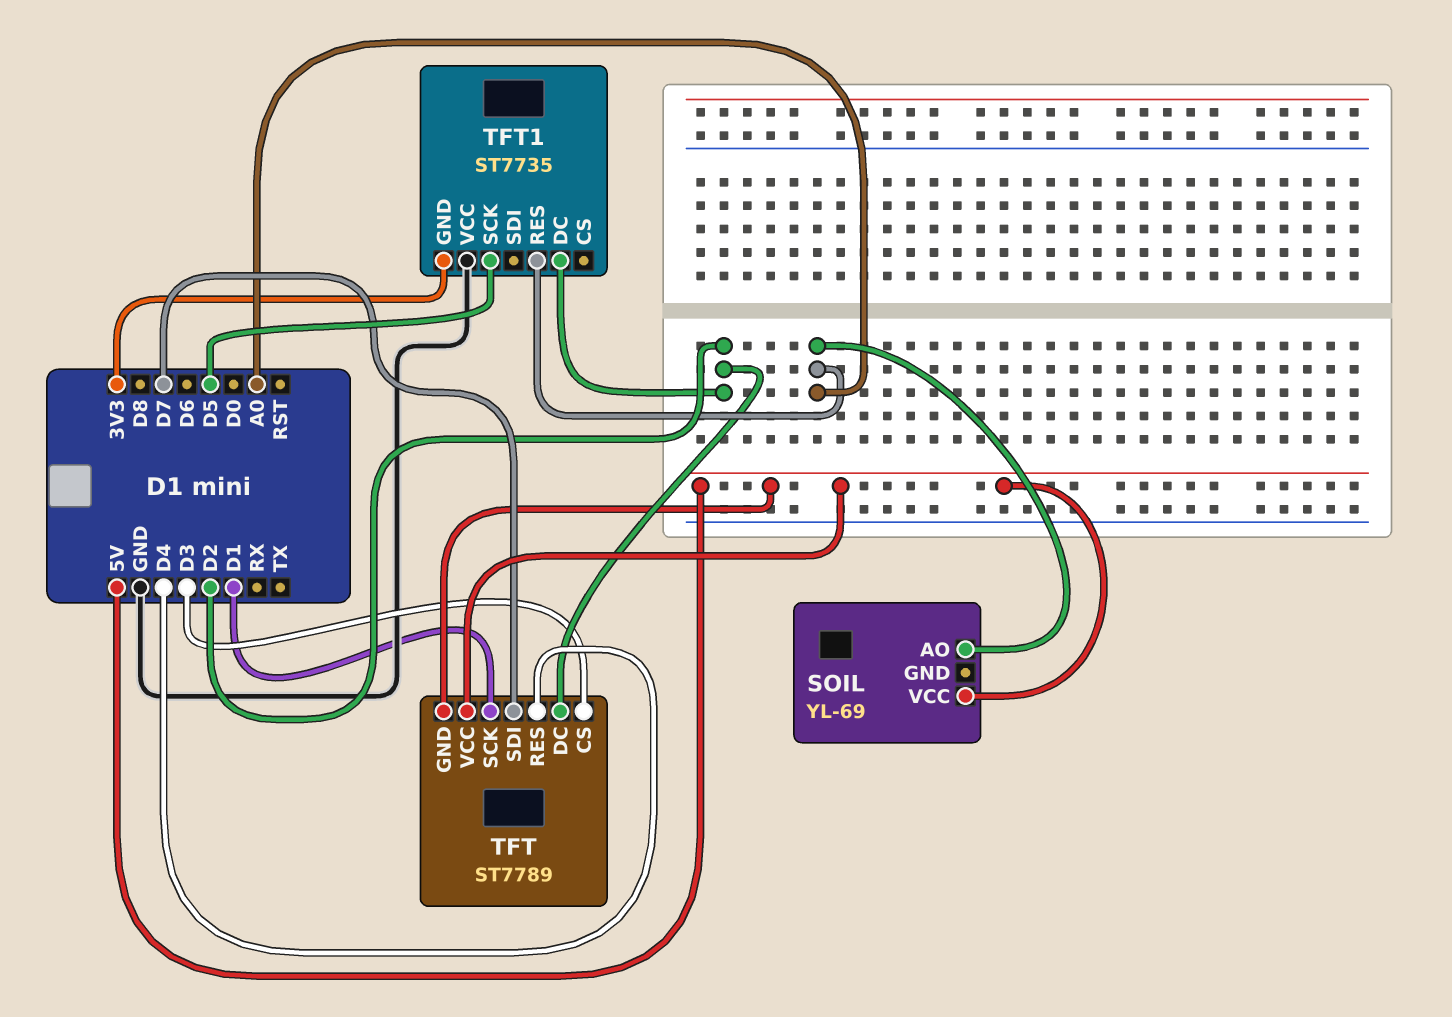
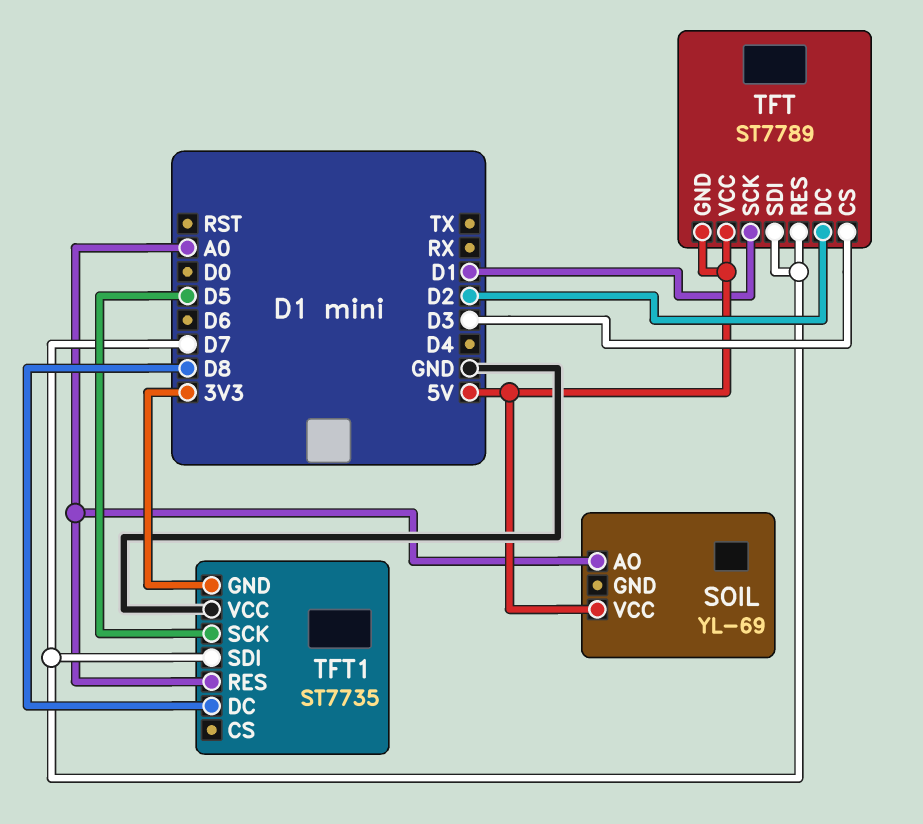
TFT pin RES: D4 -> D7
TFT1 pin DC: D2 -> D8
TFT1 pin SDI: none -> D7

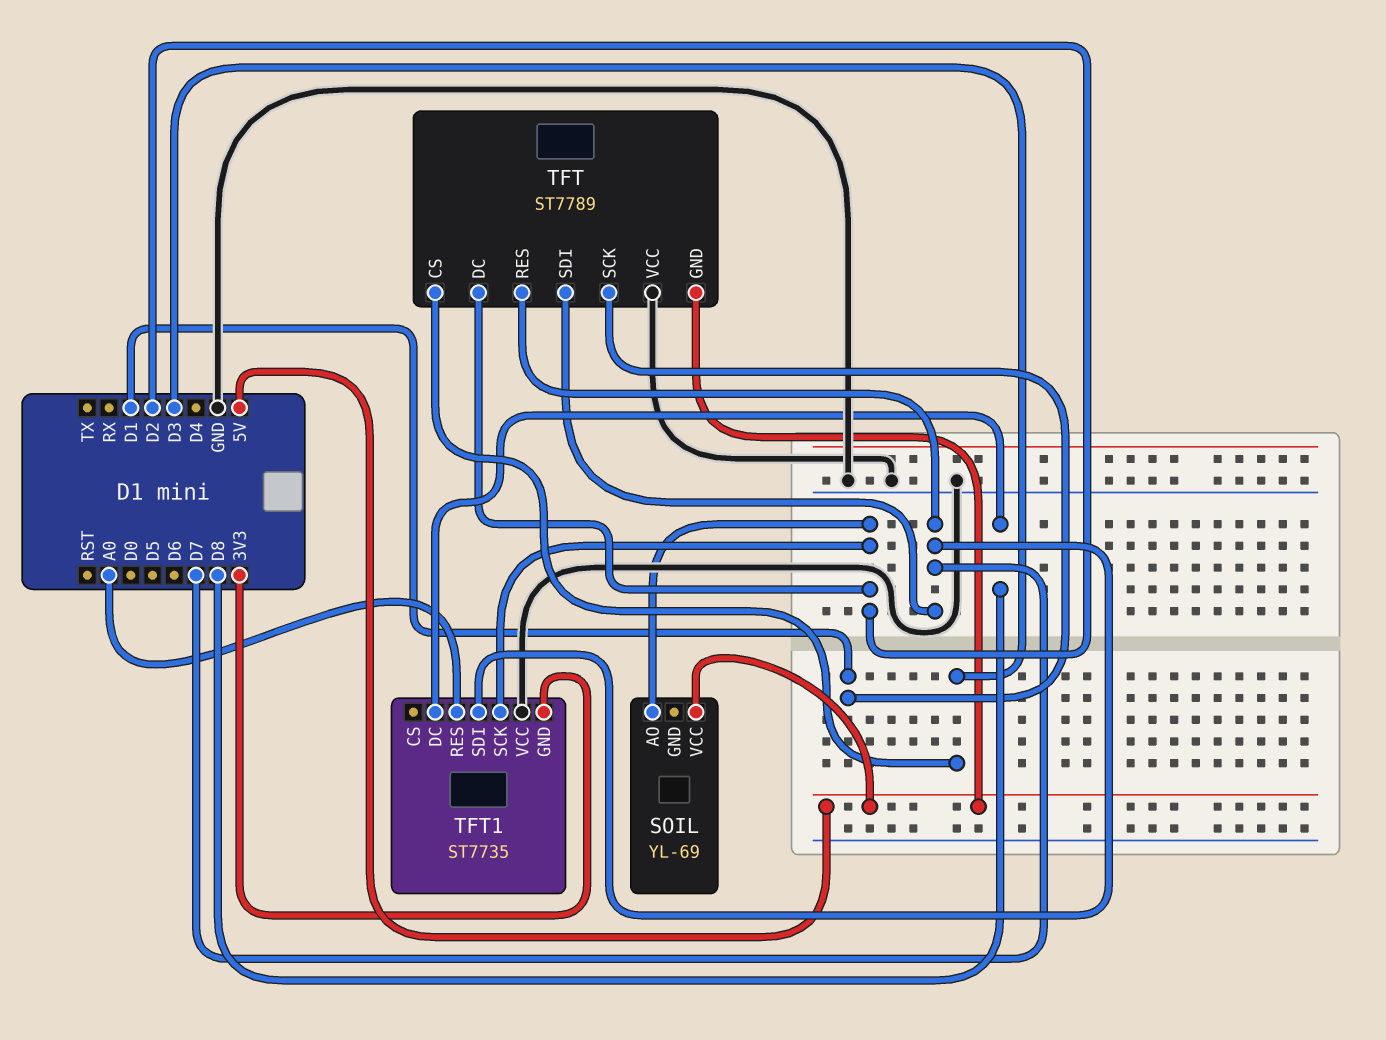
SOIL pin AO: A0 -> D2
TFT pin VCC: 5V -> GND
TFT1 pin SCK: D5 -> D2

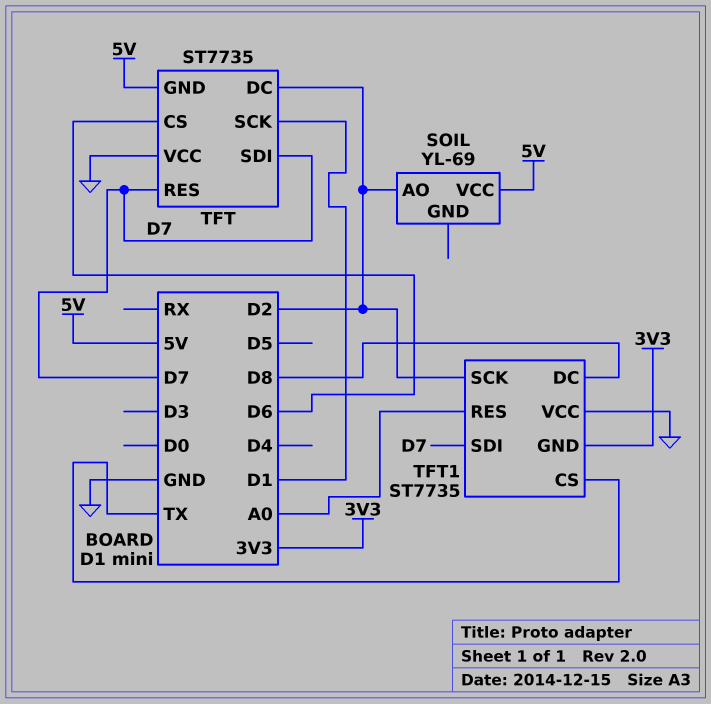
TFT: ST7789 -> ST7735
TFT pin CS: D3 -> D6
TFT1 pin CS: none -> TX

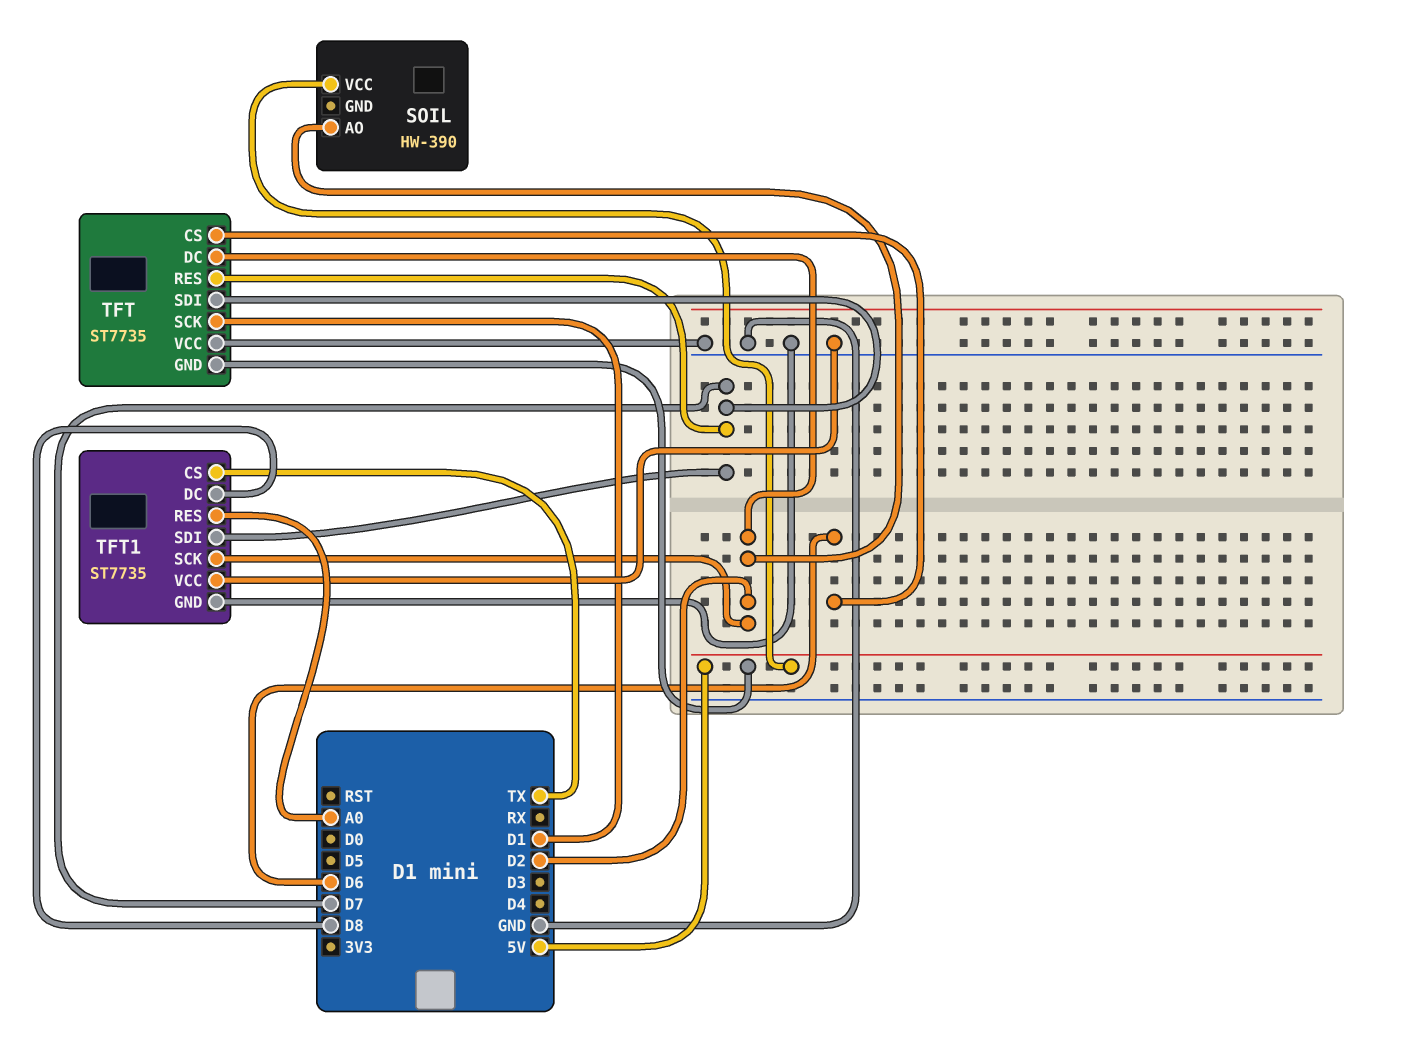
SOIL: YL-69 -> HW-390
TFT1 pin GND: 3V3 -> GND

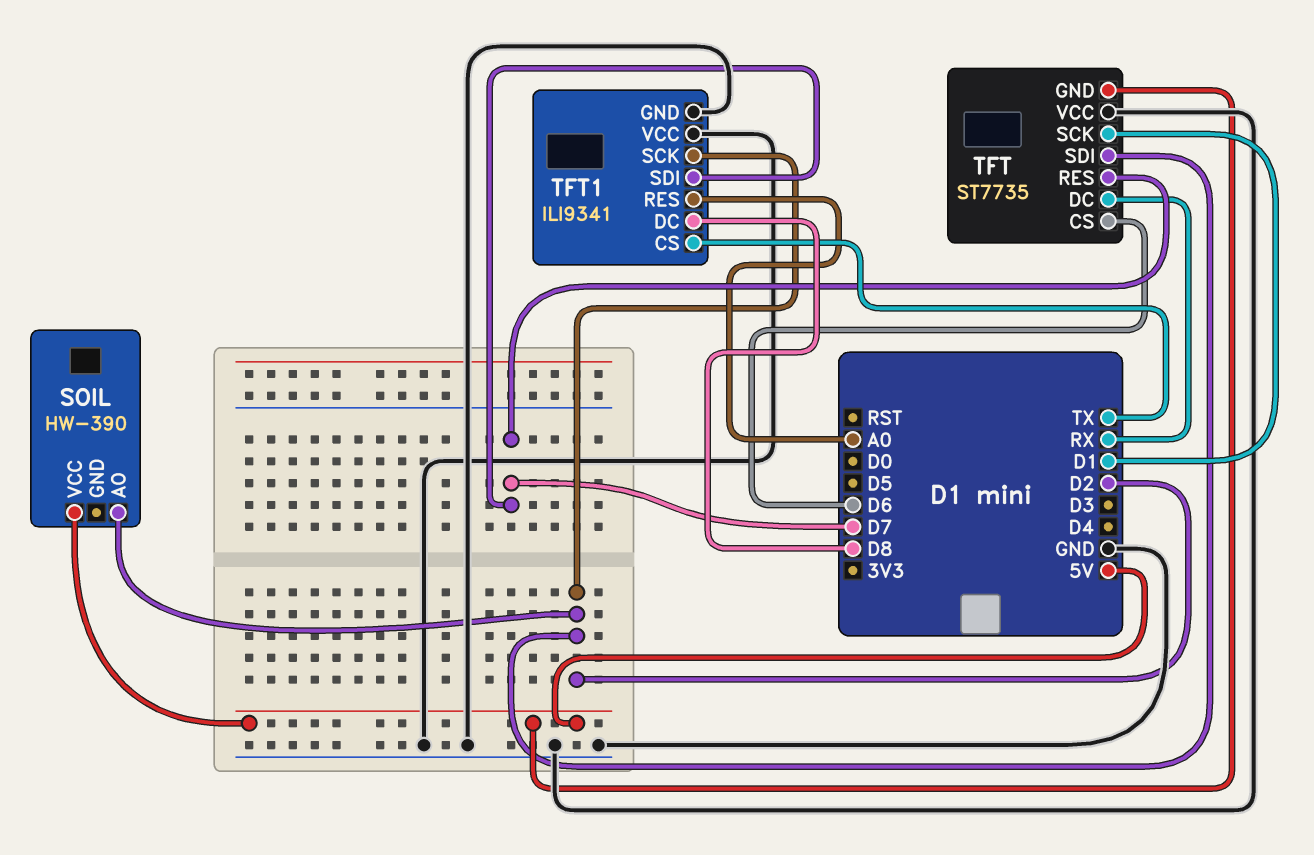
TFT pin DC: D2 -> RX
TFT pin SDI: D7 -> D2
TFT1: ST7735 -> ILI9341

